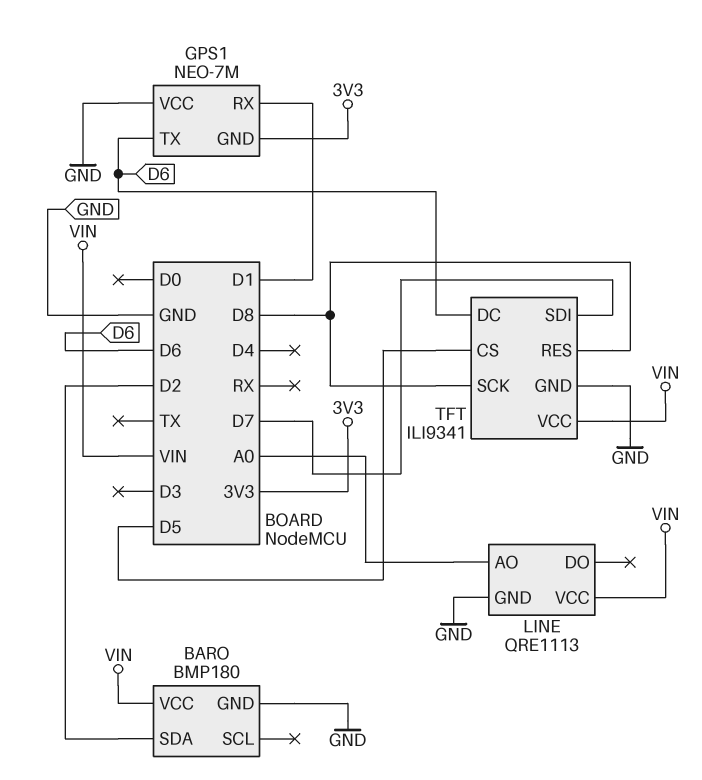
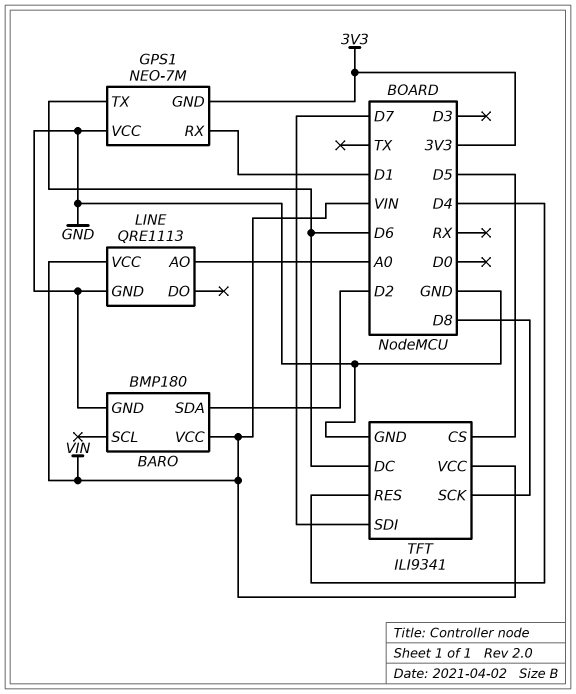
TFT pin RES: D8 -> D4

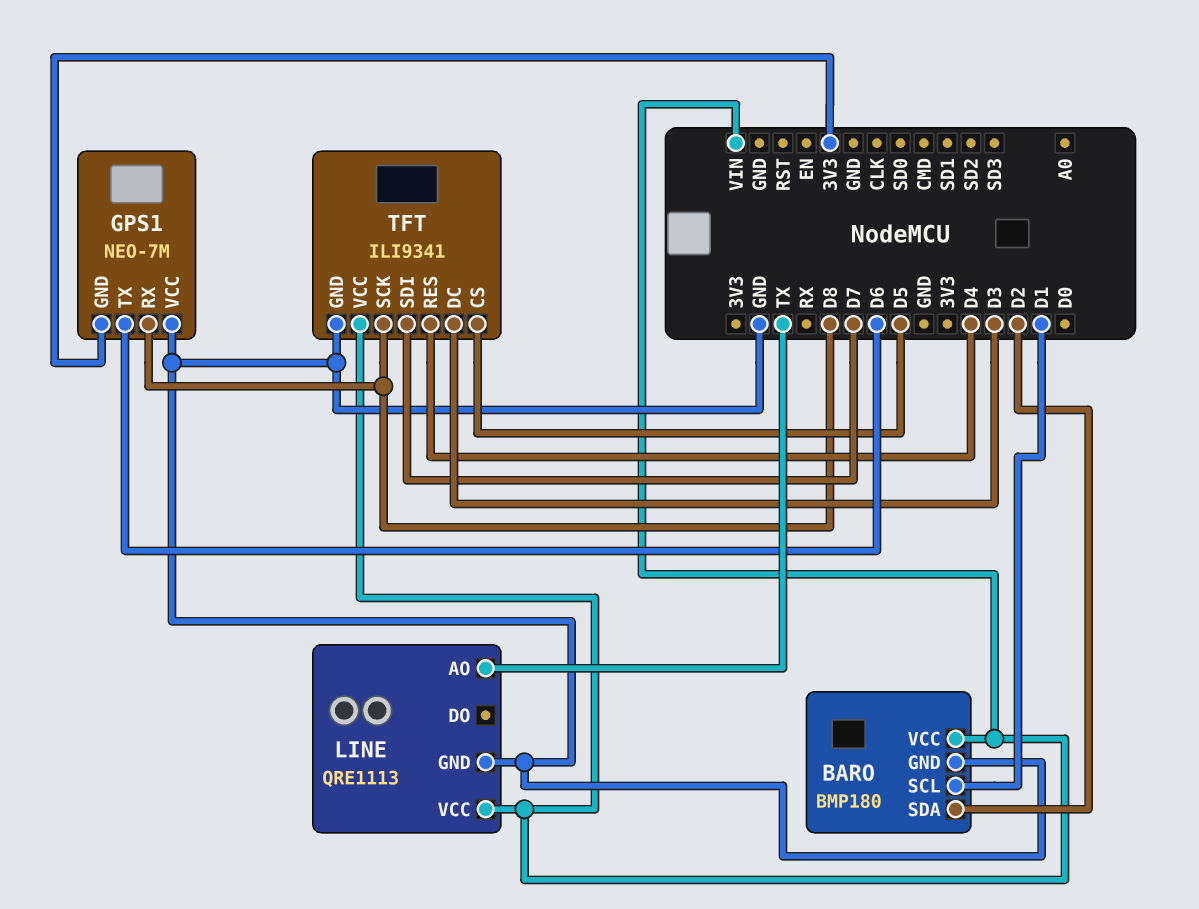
BARO pin SCL: none -> D1
GPS1 pin RX: D1 -> D8
LINE pin AO: A0 -> TX
TFT pin DC: D6 -> D3

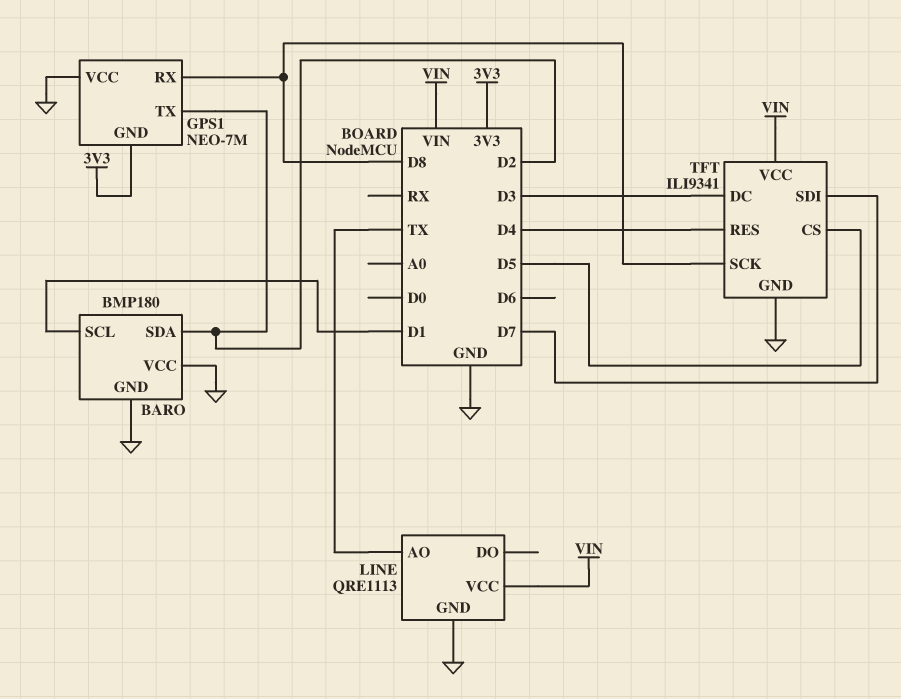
BARO pin VCC: VIN -> GND
GPS1 pin TX: D6 -> D2

